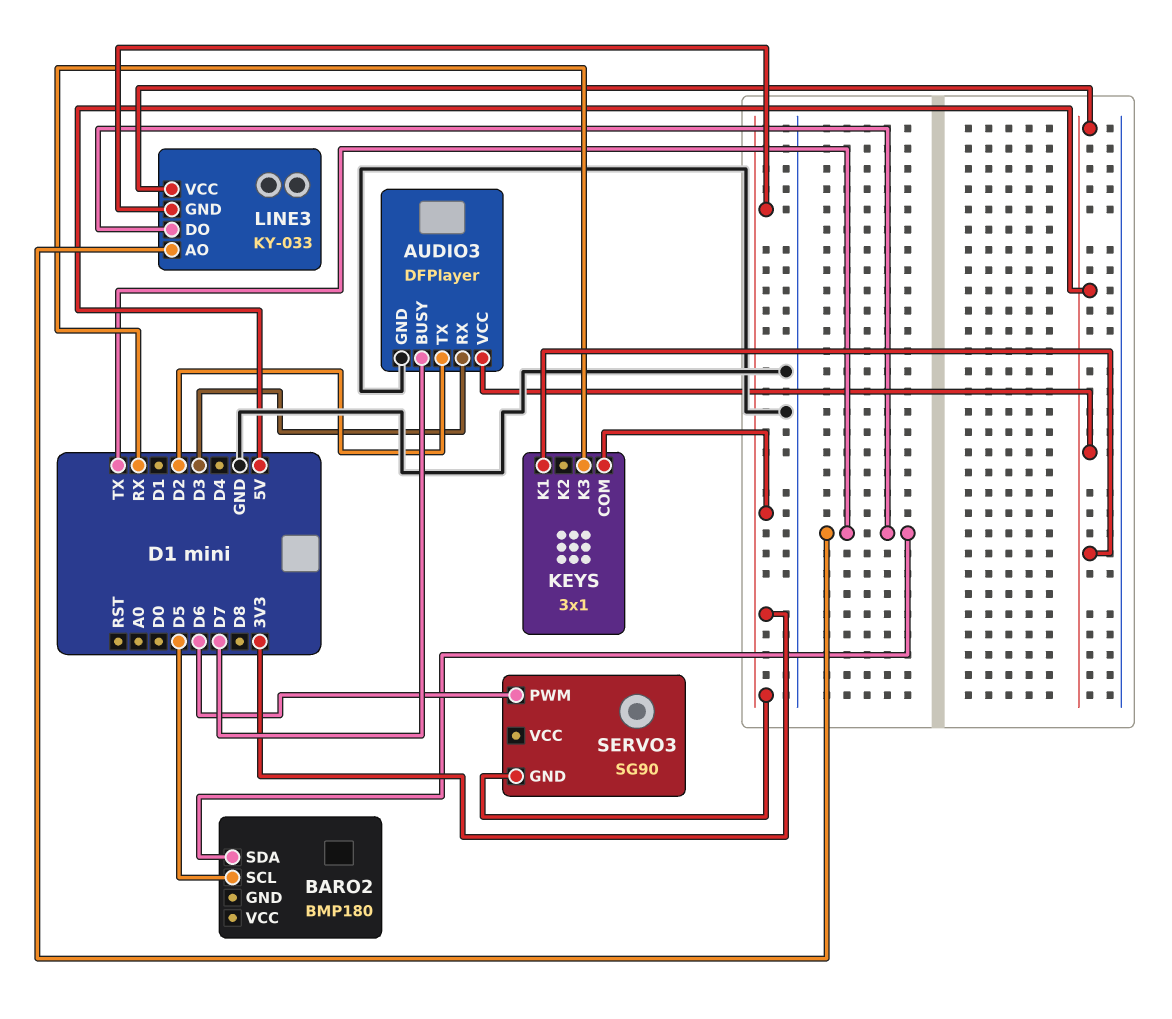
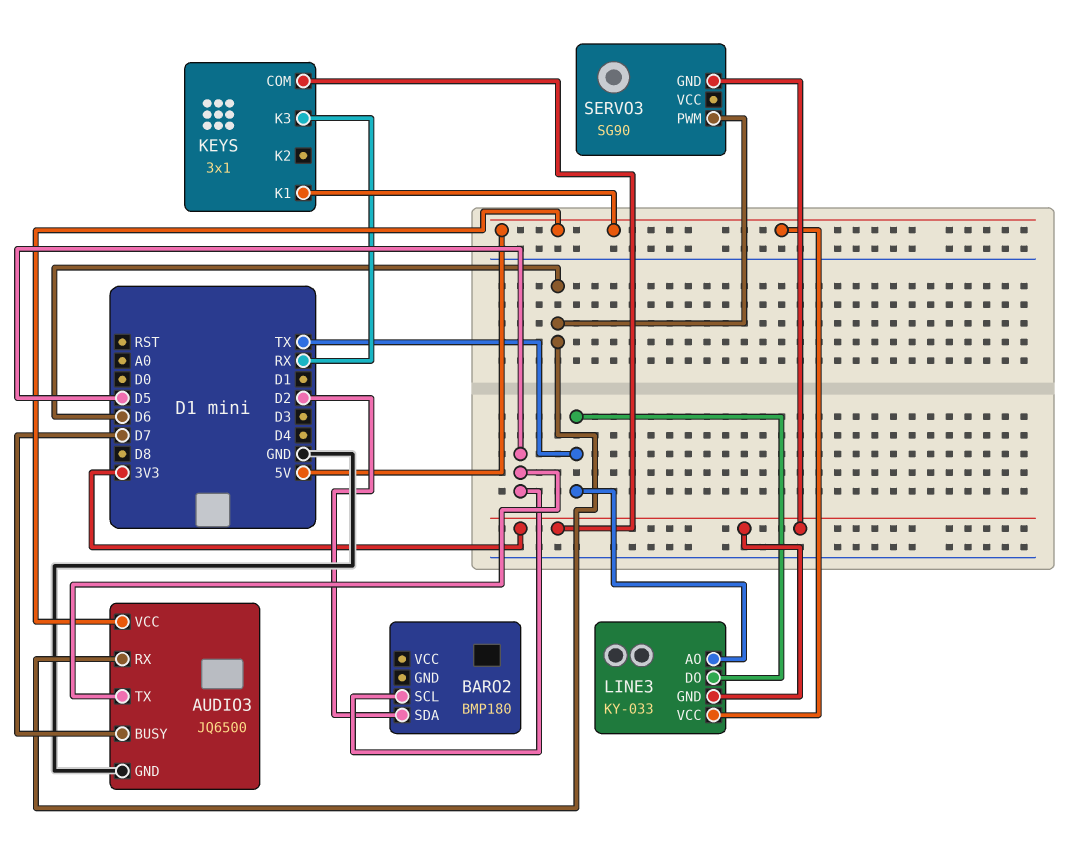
AUDIO3: DFPlayer -> JQ6500
AUDIO3 pin RX: D3 -> D6
AUDIO3 pin TX: D2 -> D5
BARO2 pin SDA: TX -> D2

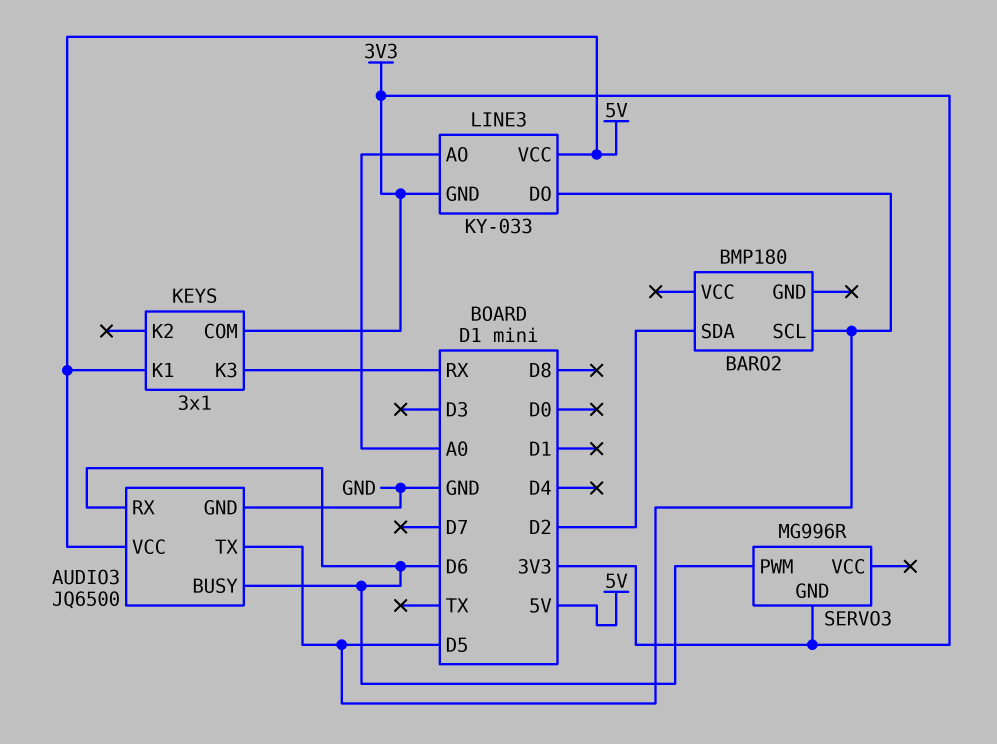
AUDIO3 pin BUSY: D7 -> D6
LINE3 pin AO: TX -> A0
LINE3 pin DO: TX -> D5
SERVO3: SG90 -> MG996R

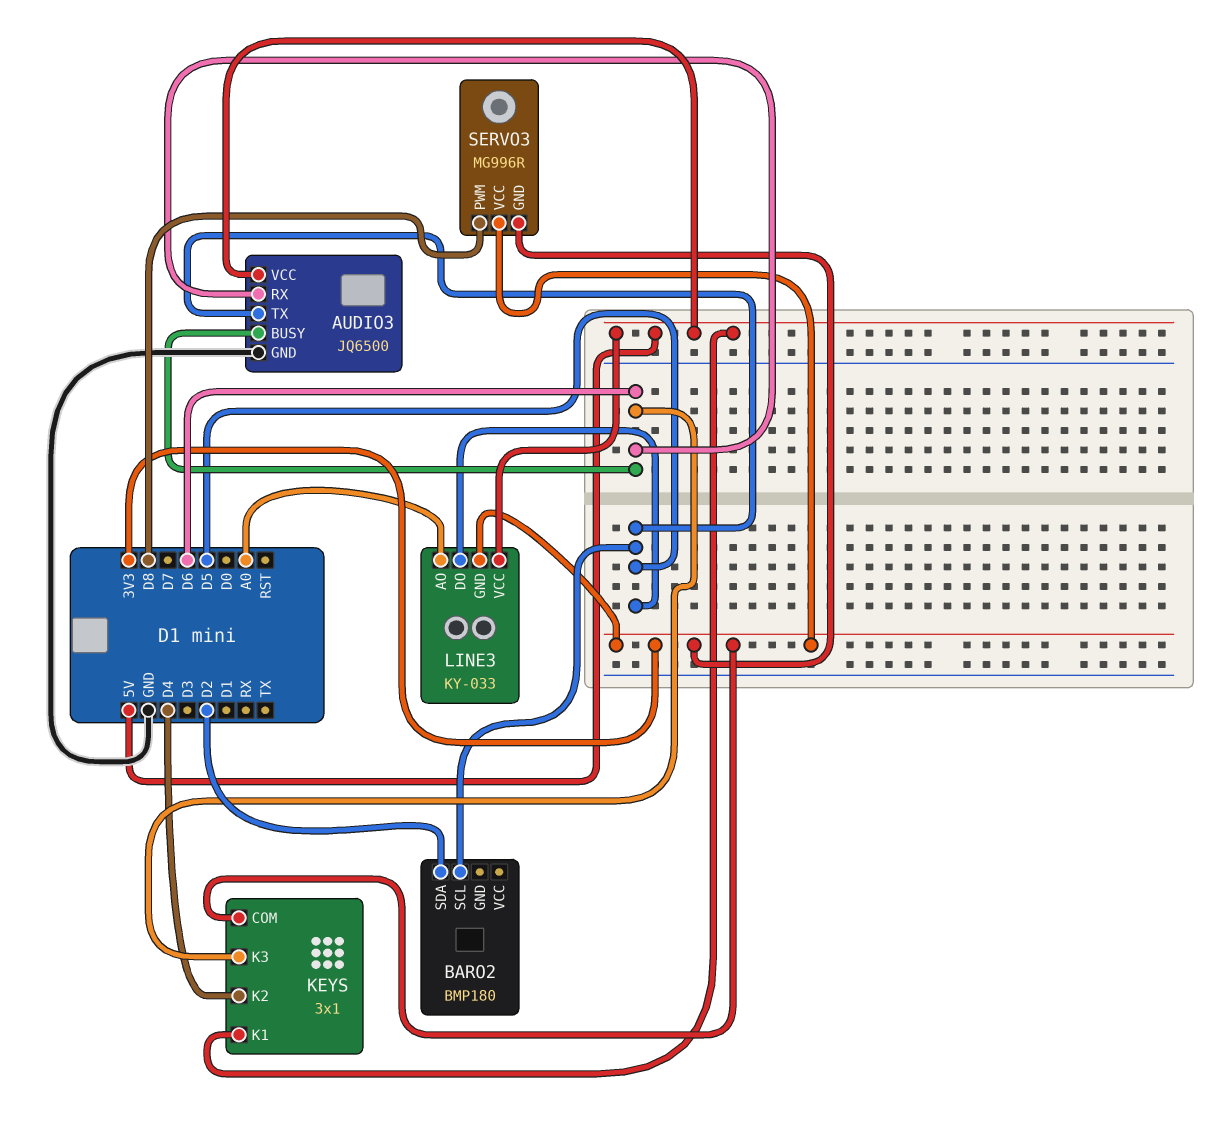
KEYS pin K2: none -> D4
KEYS pin K3: RX -> D6
SERVO3 pin PWM: D6 -> D8
SERVO3 pin VCC: none -> 3V3

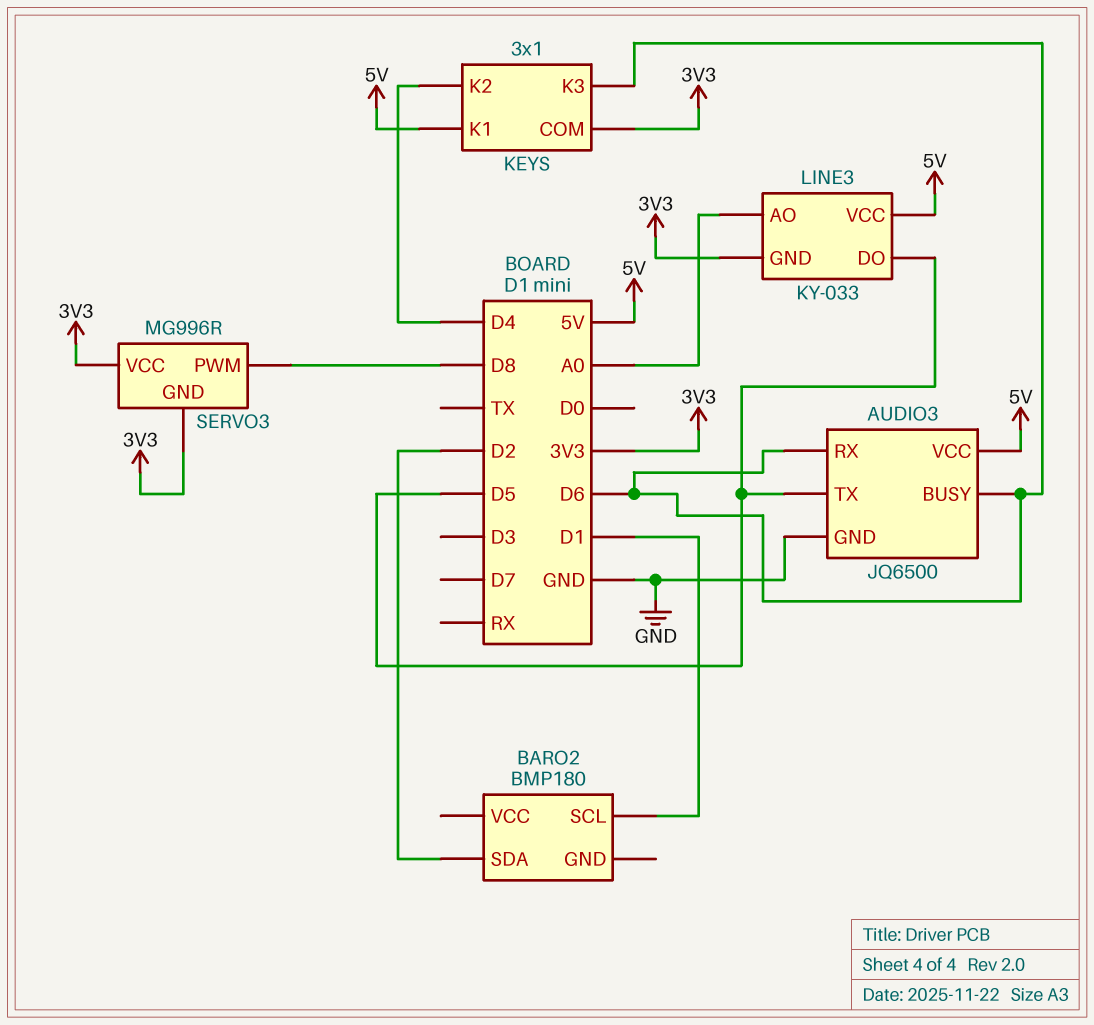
BARO2 pin SCL: D5 -> D1

